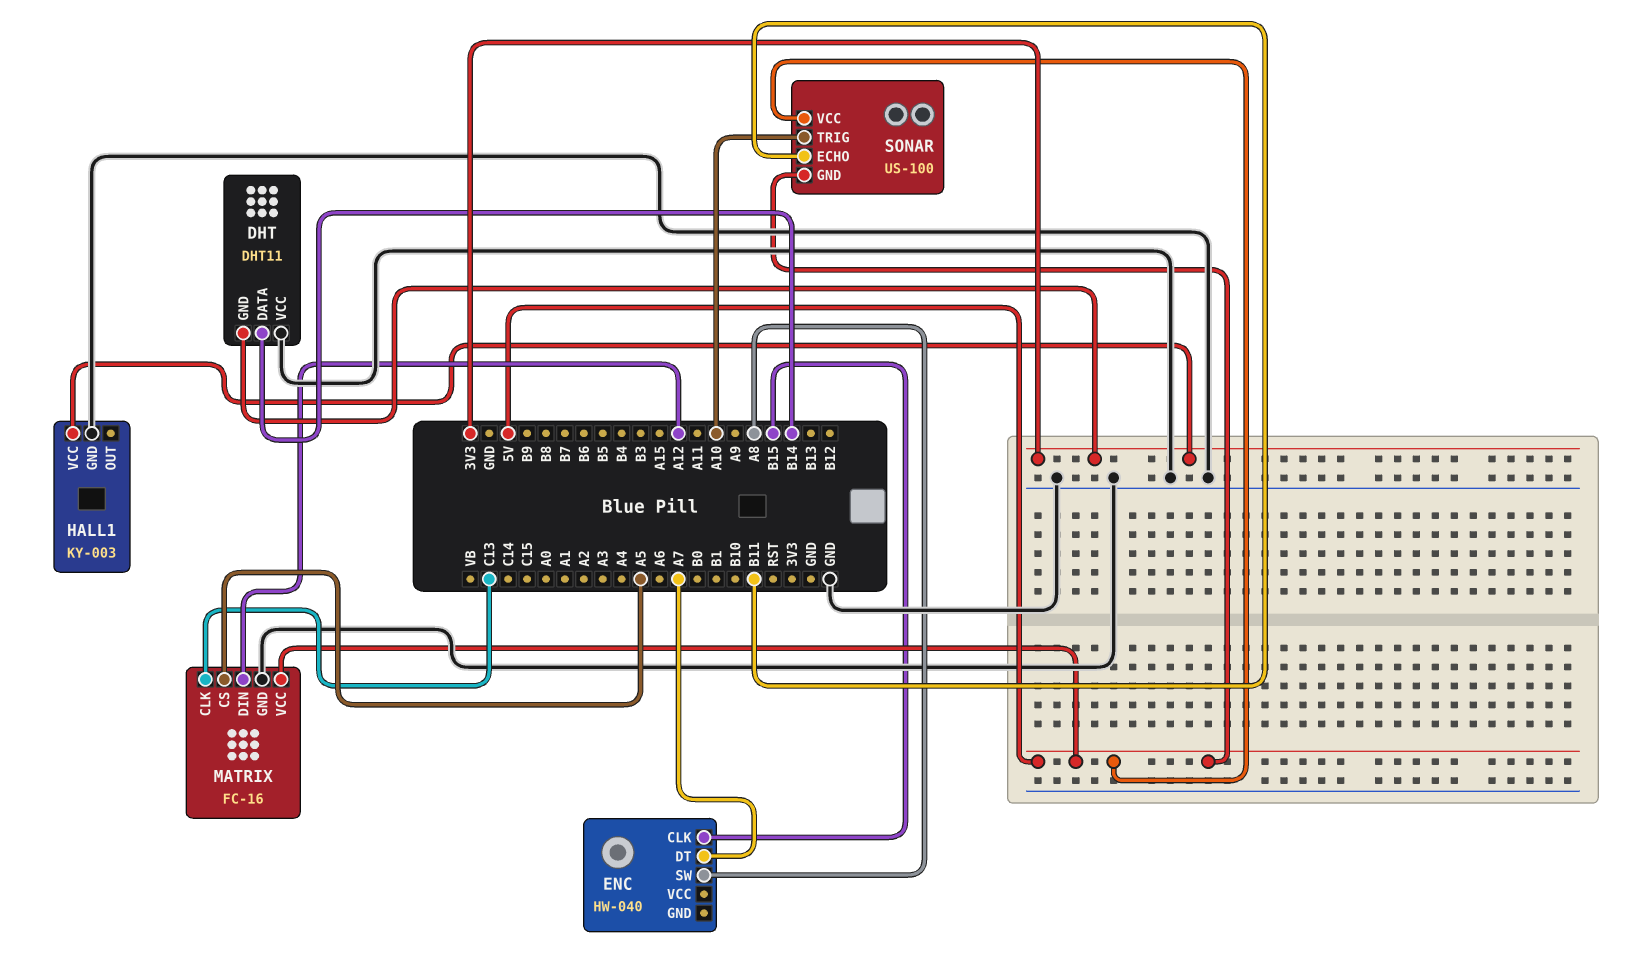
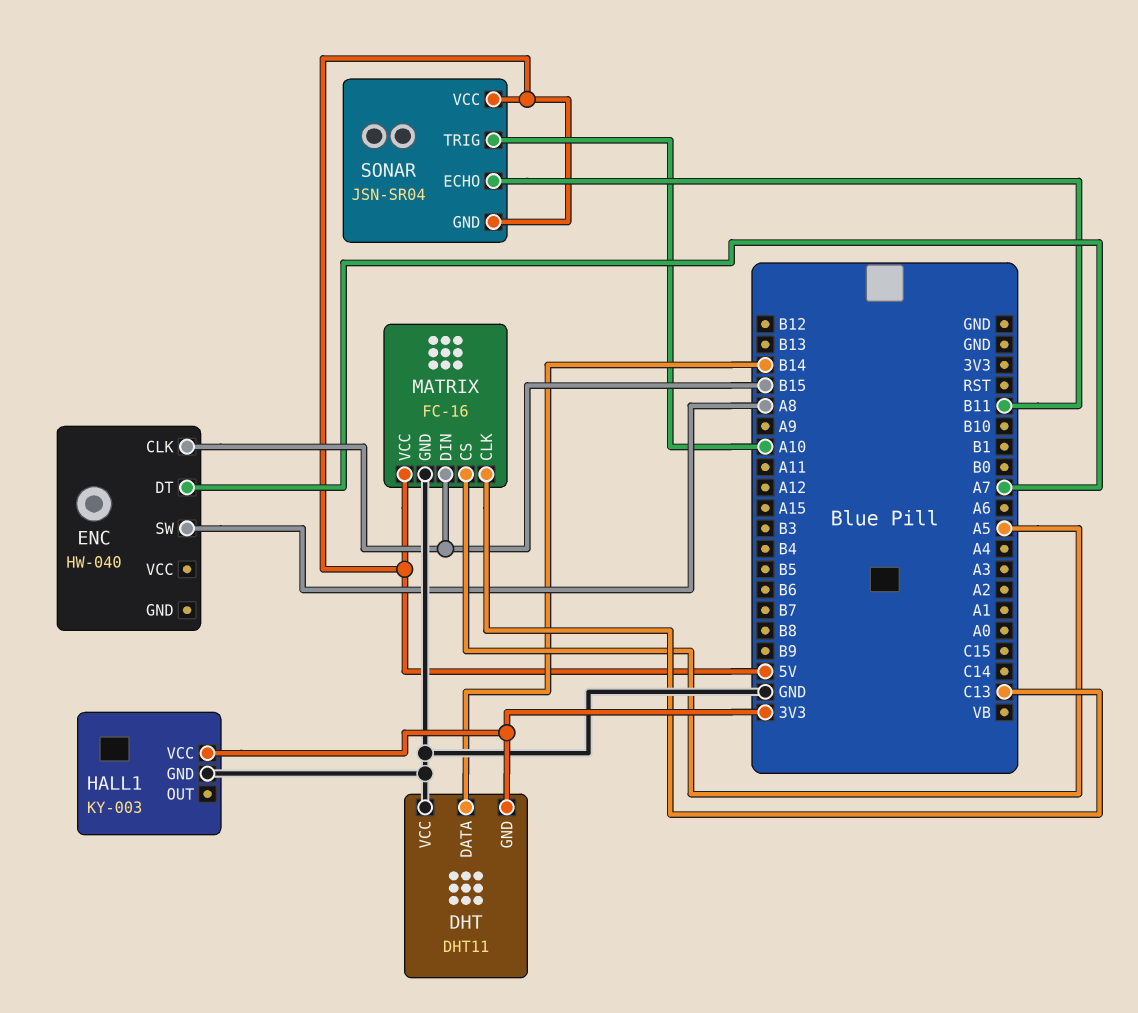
MATRIX pin DIN: A12 -> B15
SONAR: US-100 -> JSN-SR04

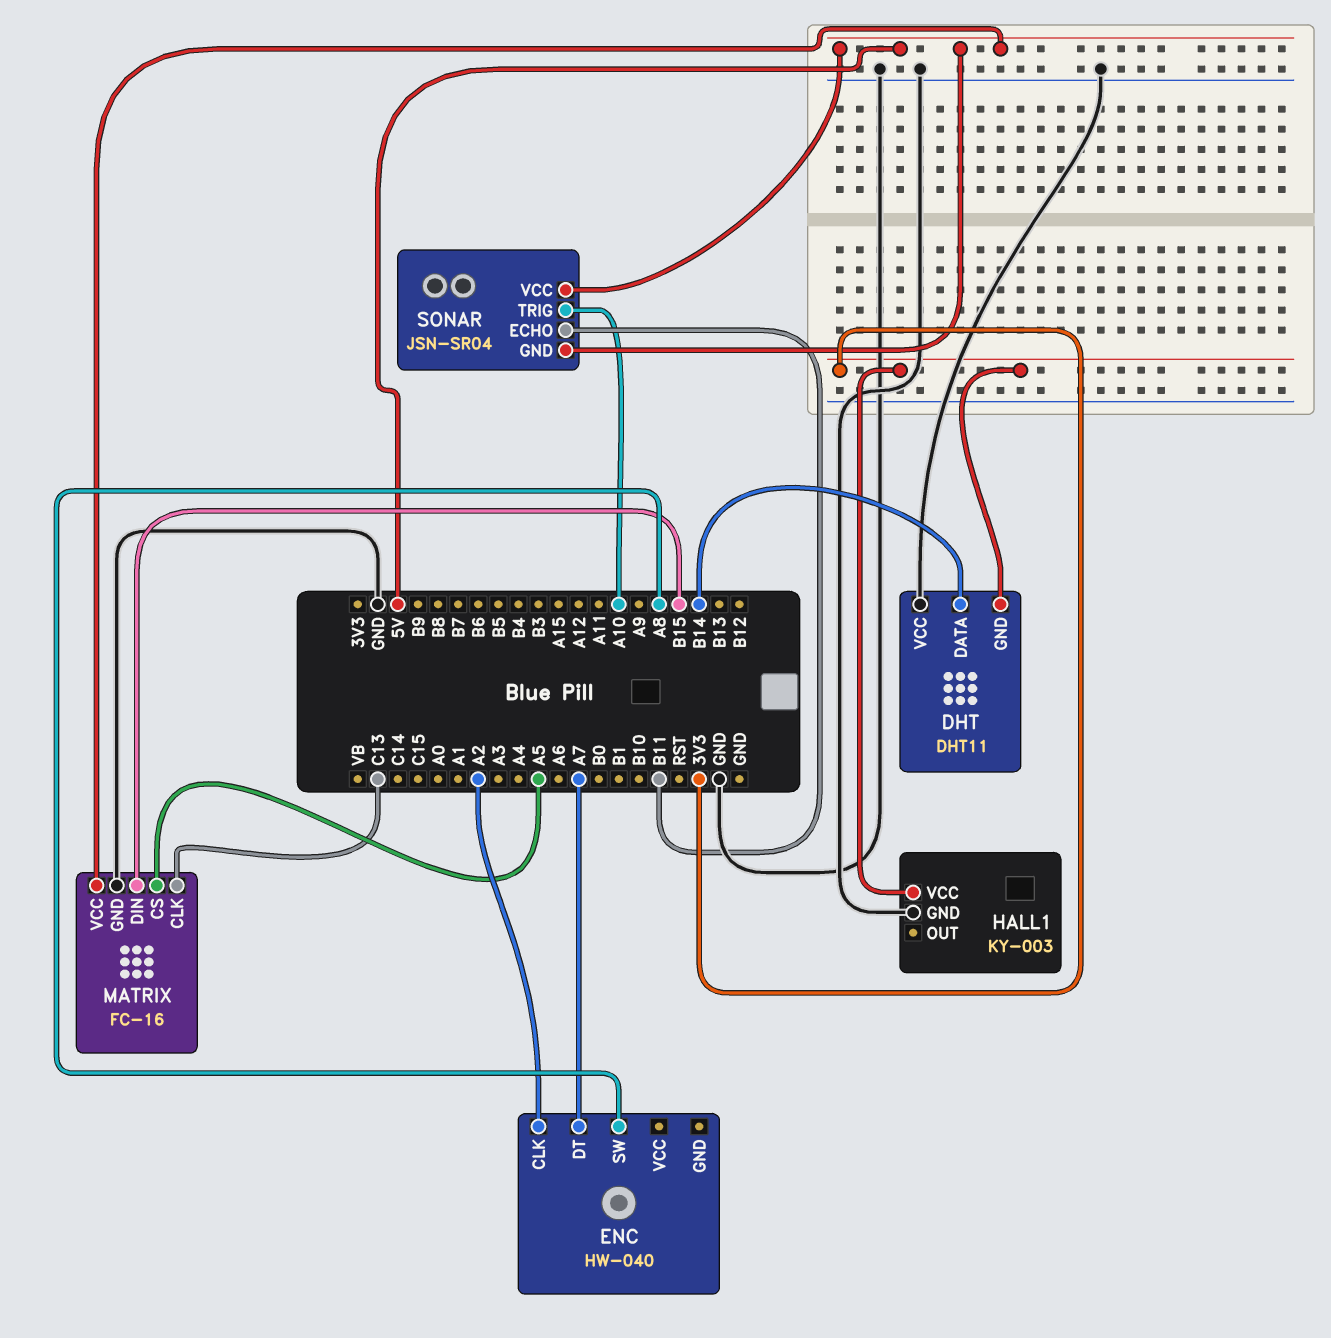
ENC pin CLK: B15 -> A2

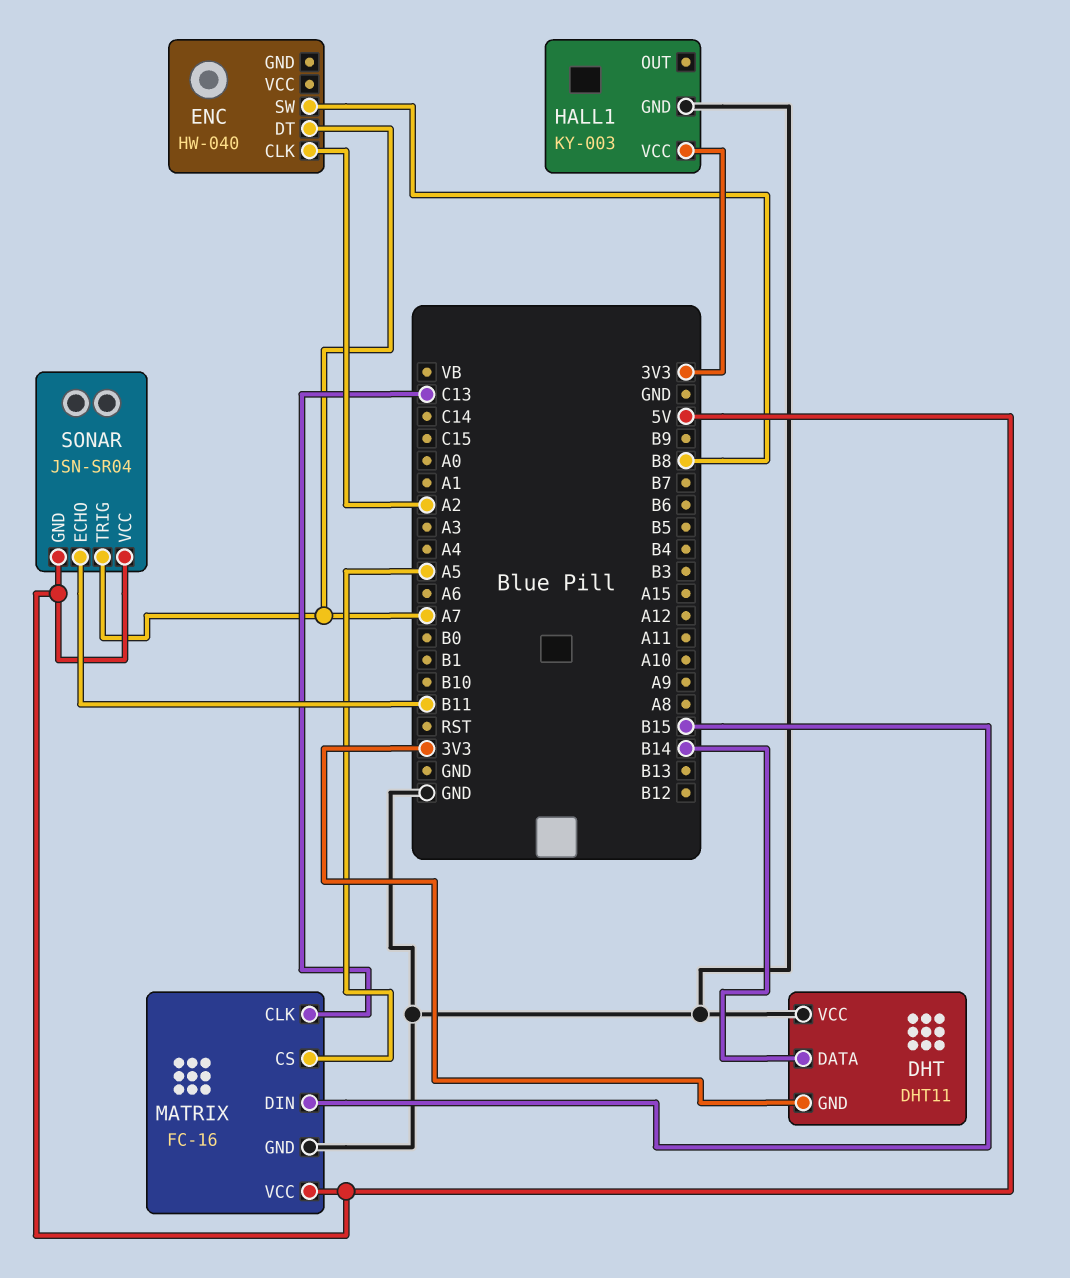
ENC pin SW: A8 -> B8
SONAR pin TRIG: A10 -> A7

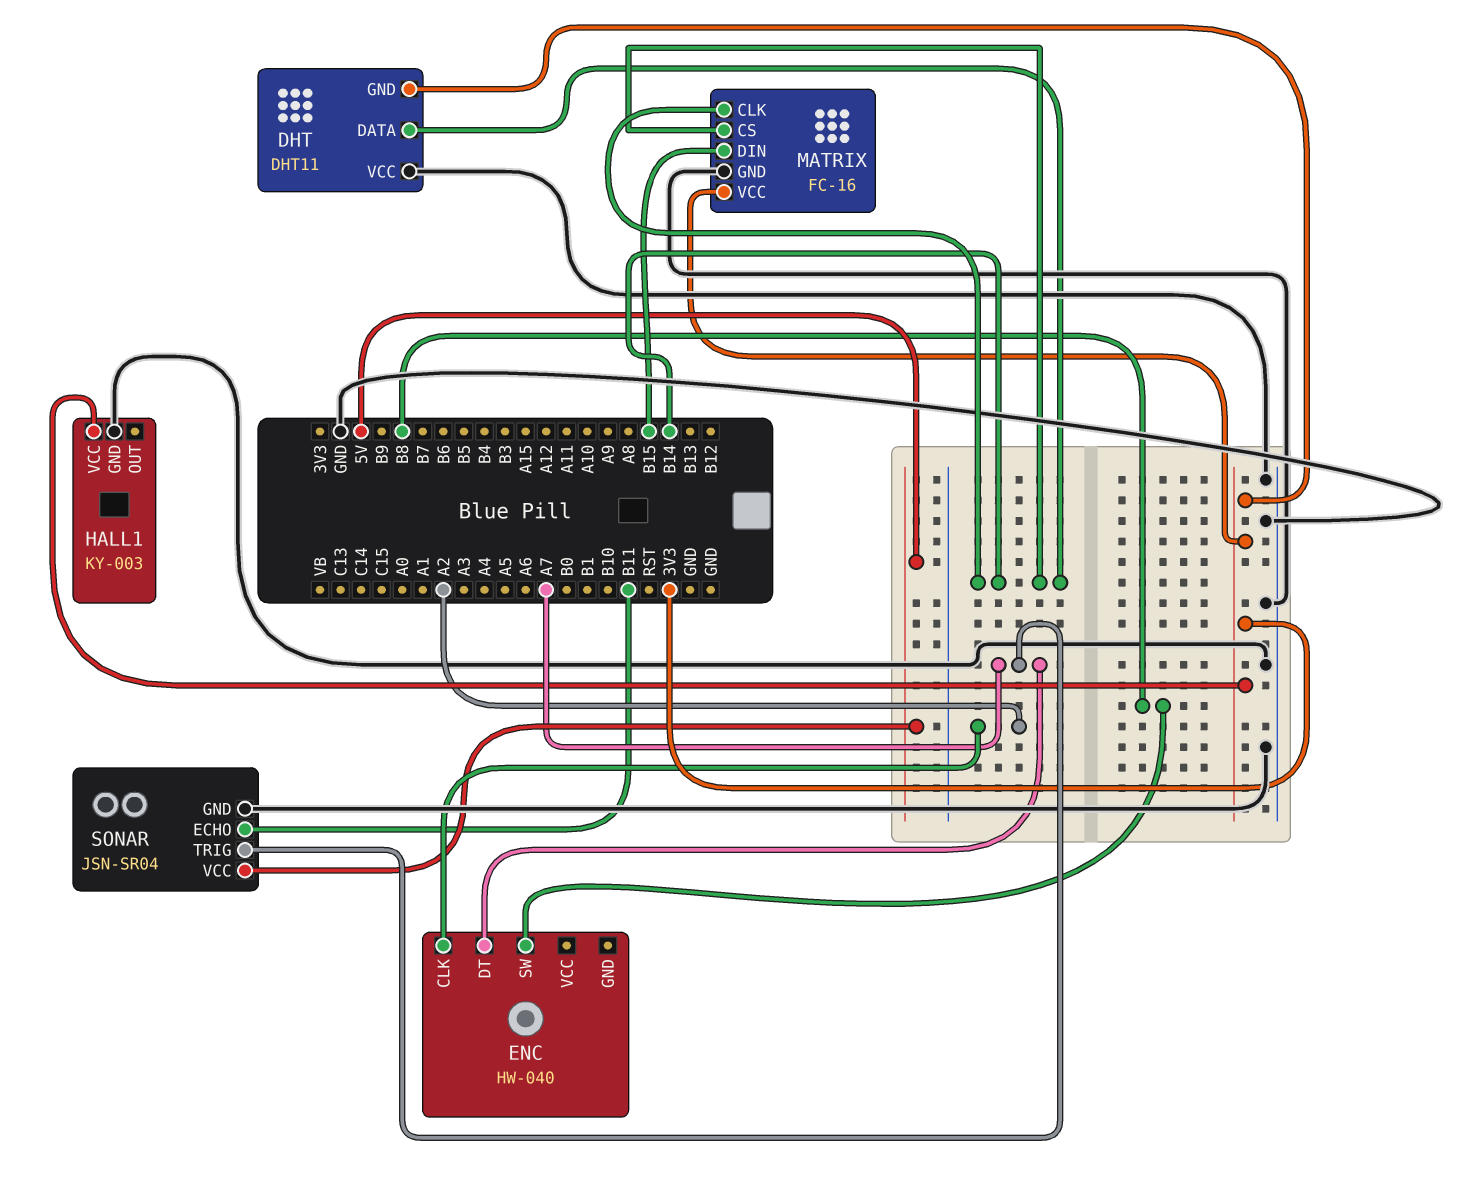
MATRIX pin CLK: C13 -> B14
MATRIX pin CS: A5 -> B14
MATRIX pin VCC: 5V -> 3V3
SONAR pin GND: 5V -> GND

